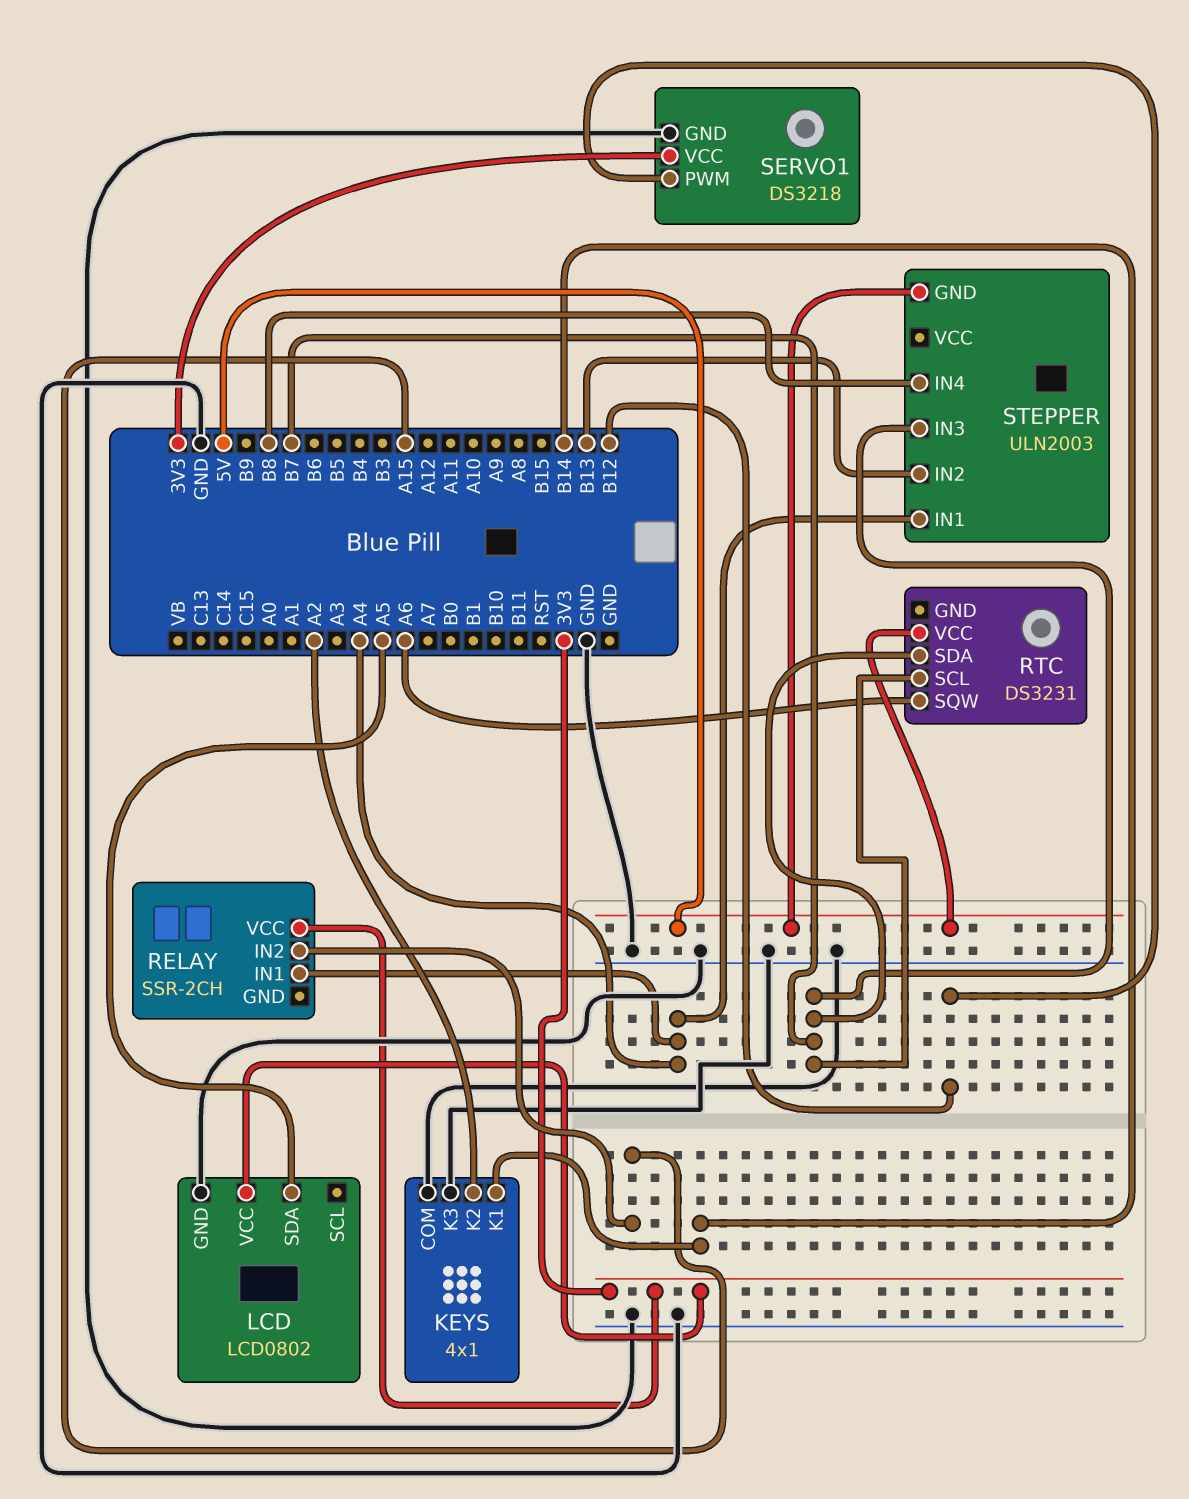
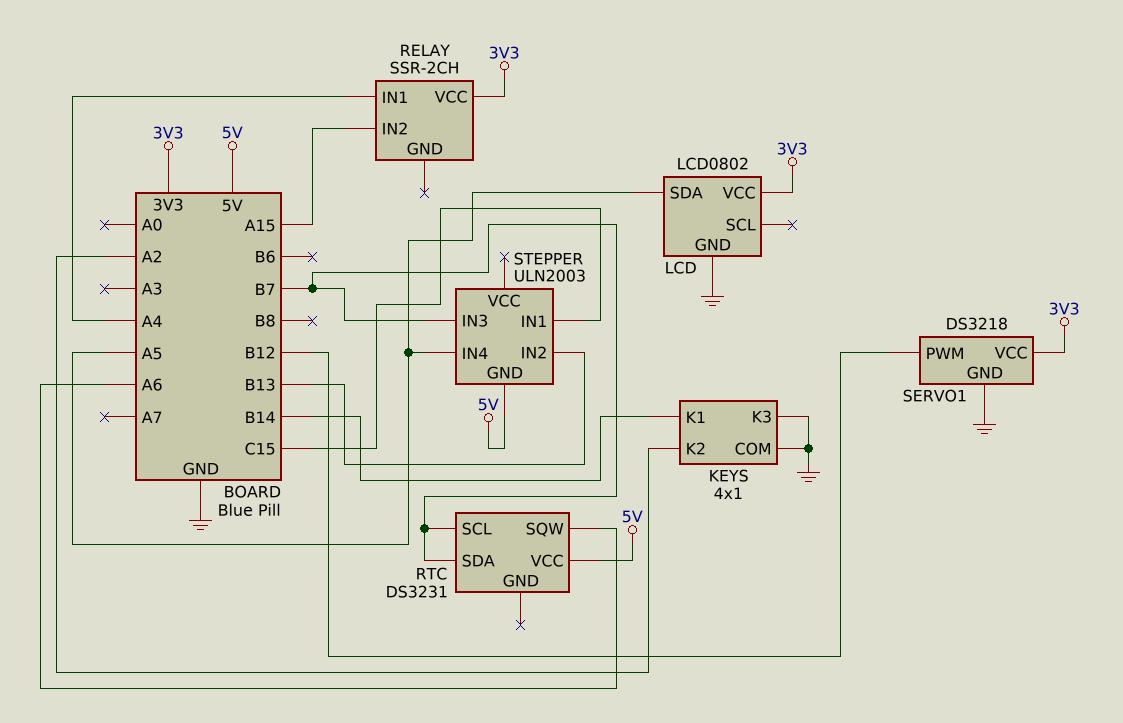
STEPPER pin IN1: A4 -> C15
STEPPER pin IN4: B8 -> A5

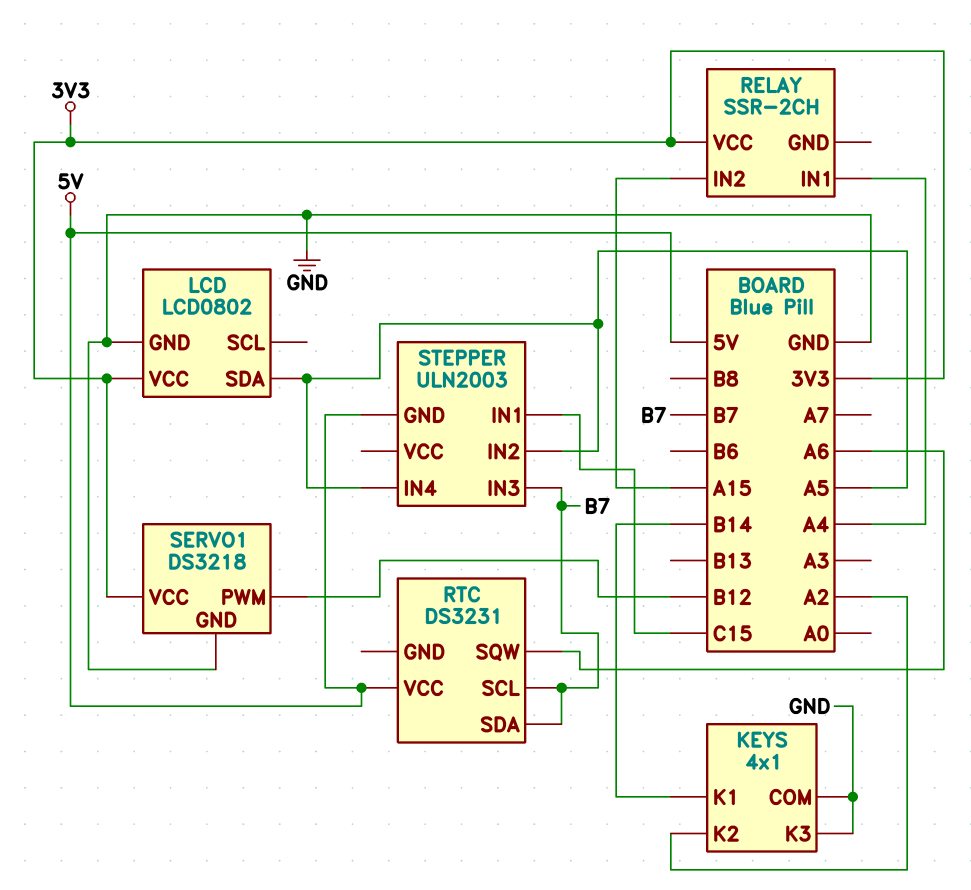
STEPPER pin IN2: B13 -> A5

